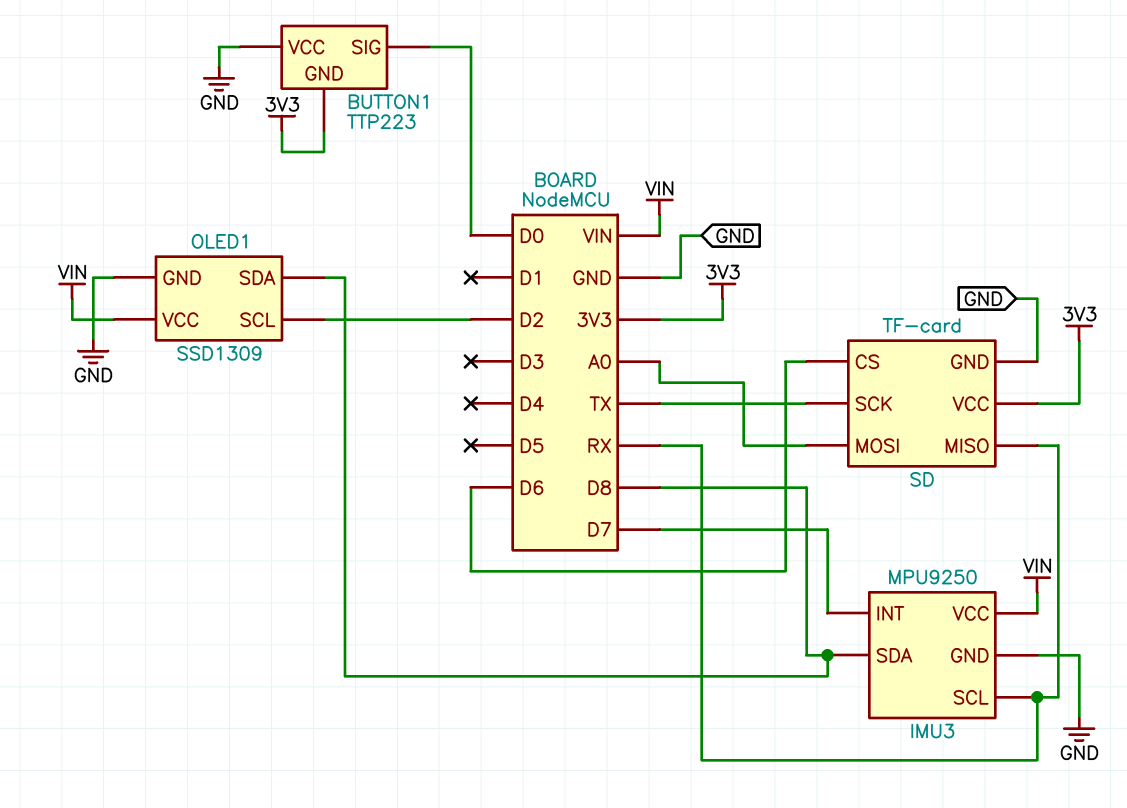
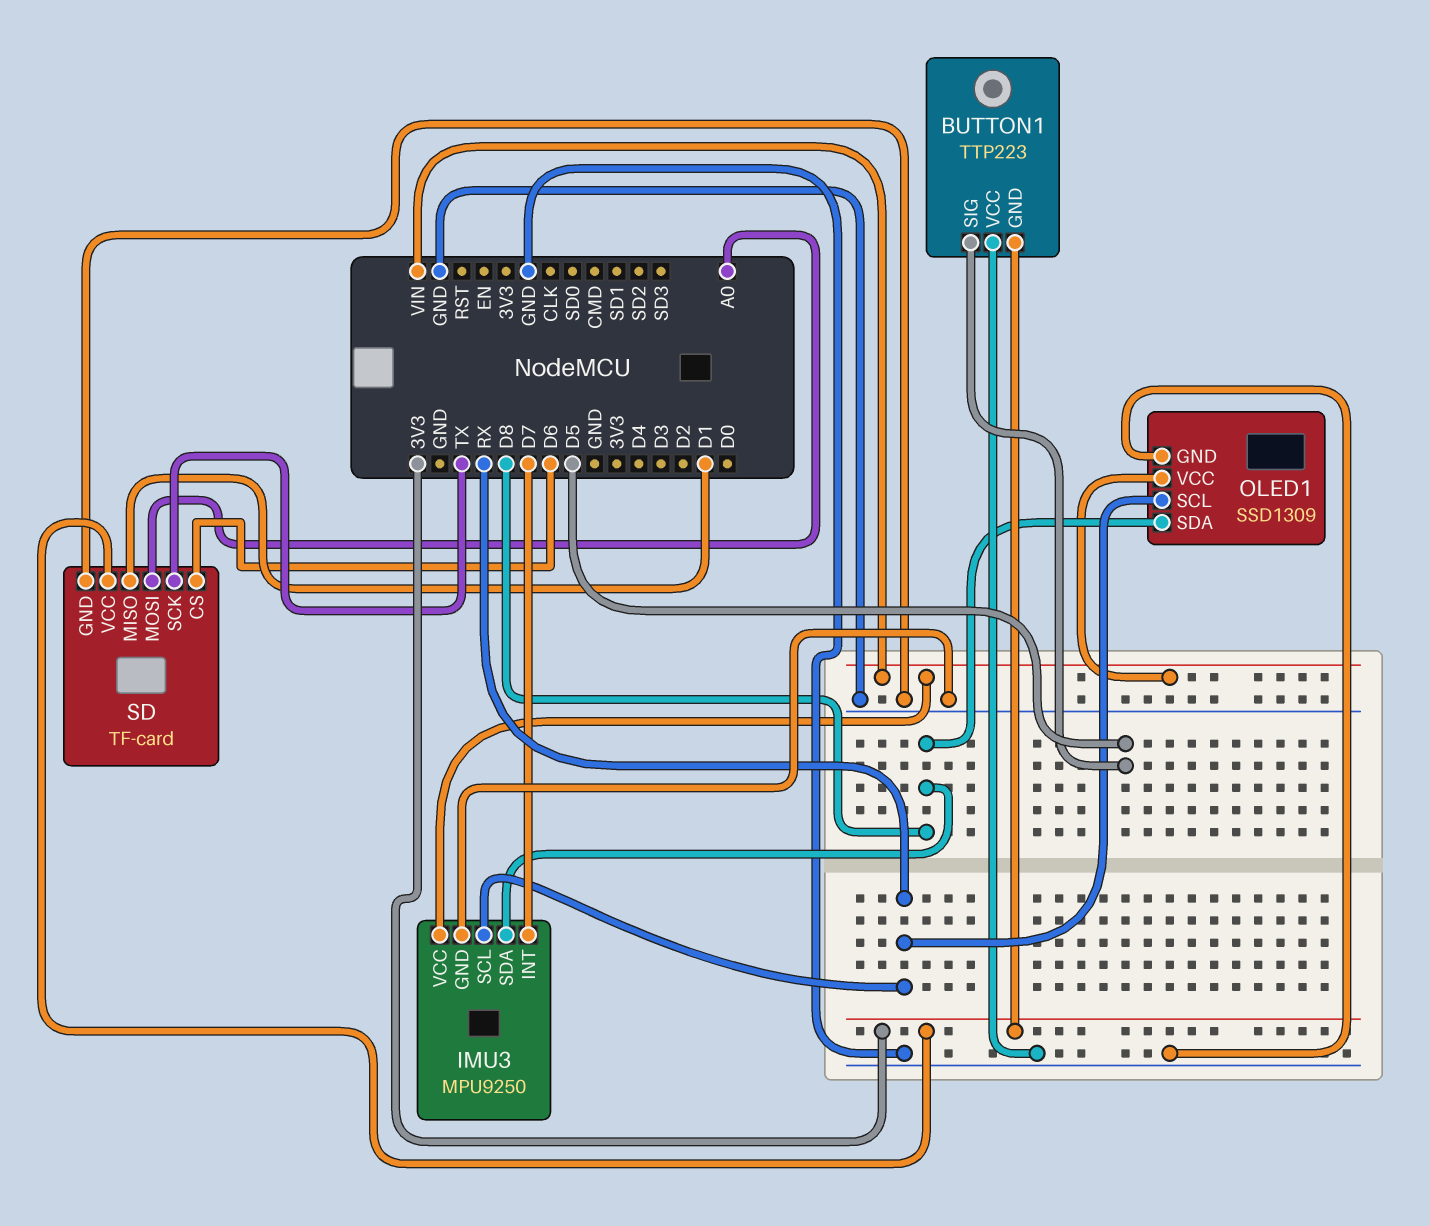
BUTTON1 pin SIG: D0 -> D5
OLED1 pin SCL: D2 -> RX
SD pin MISO: RX -> D1

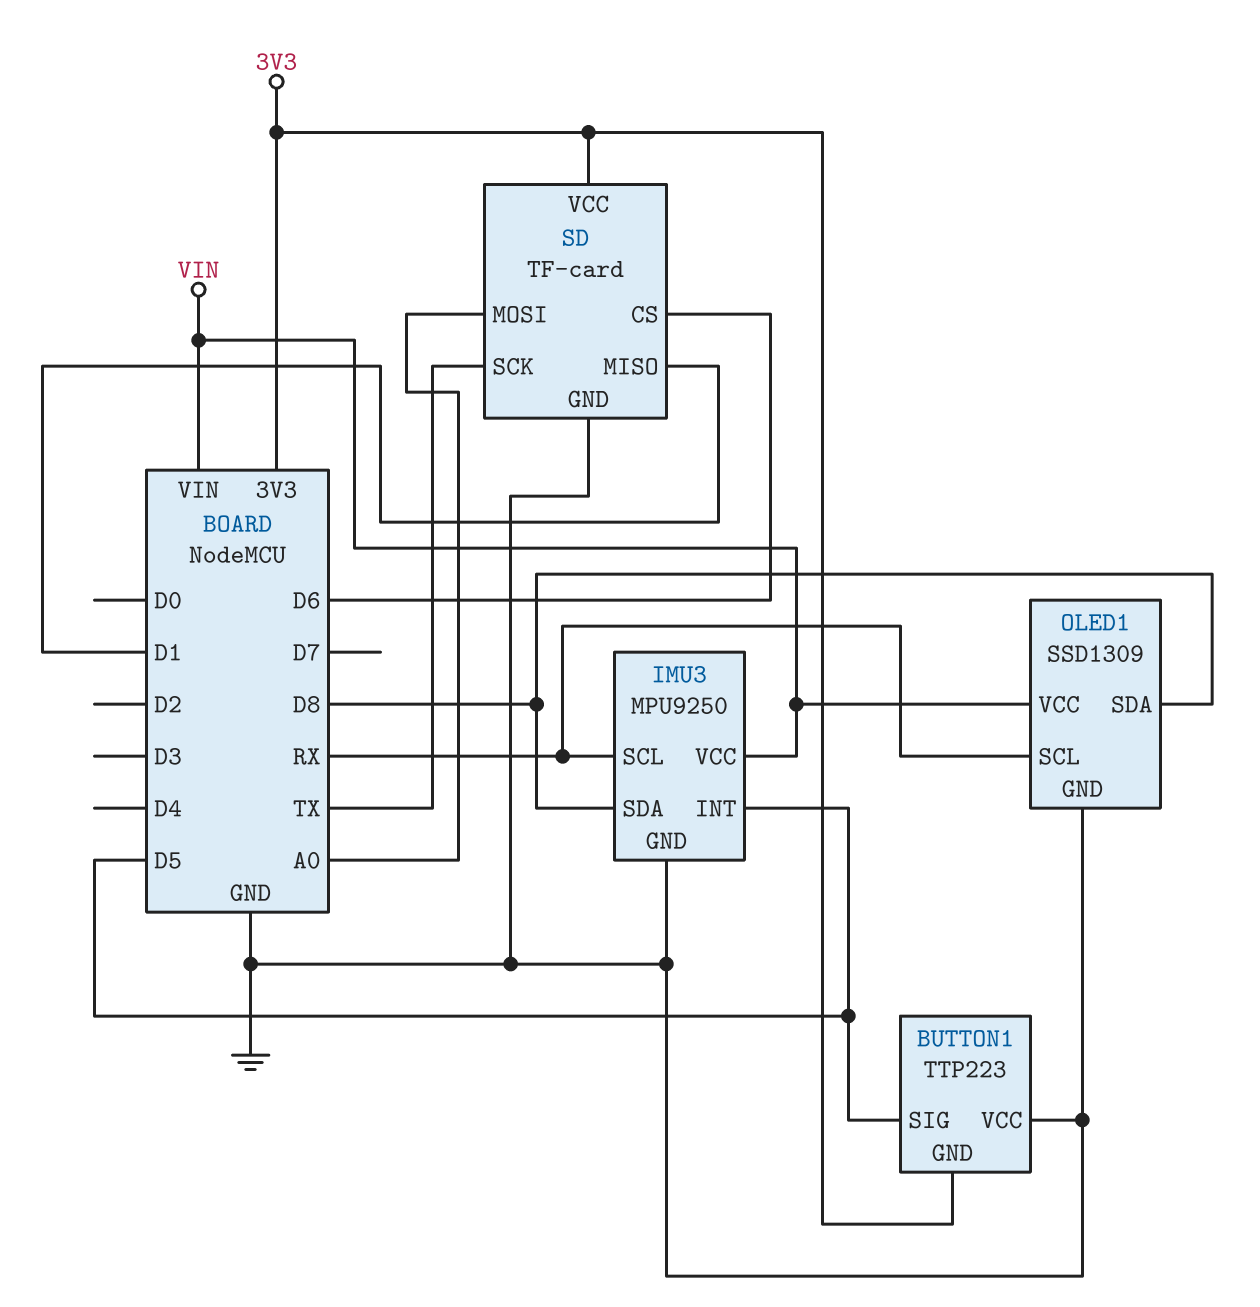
IMU3 pin INT: D7 -> D5

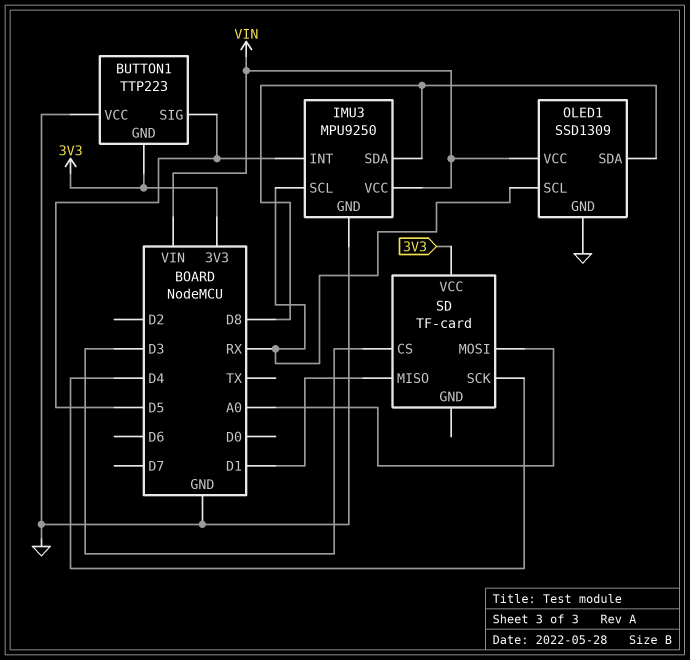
SD pin CS: D6 -> D3
SD pin GND: GND -> none
SD pin SCK: TX -> D4

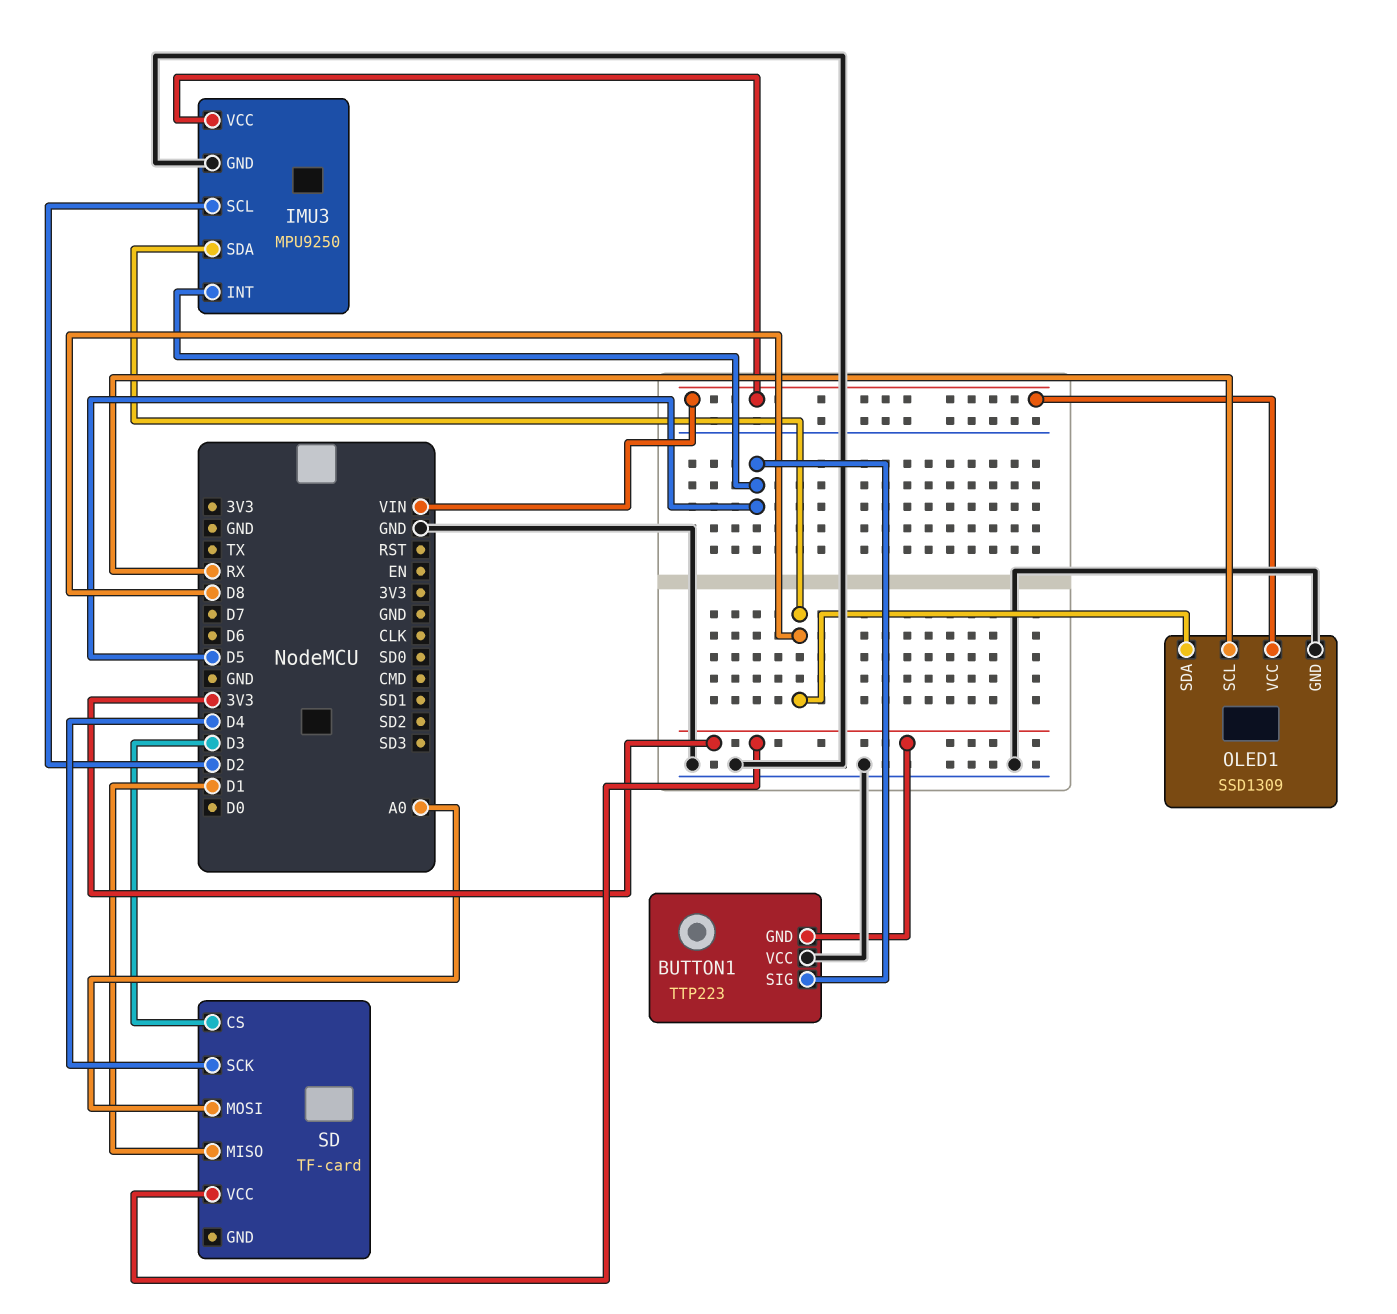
IMU3 pin SCL: RX -> D2

